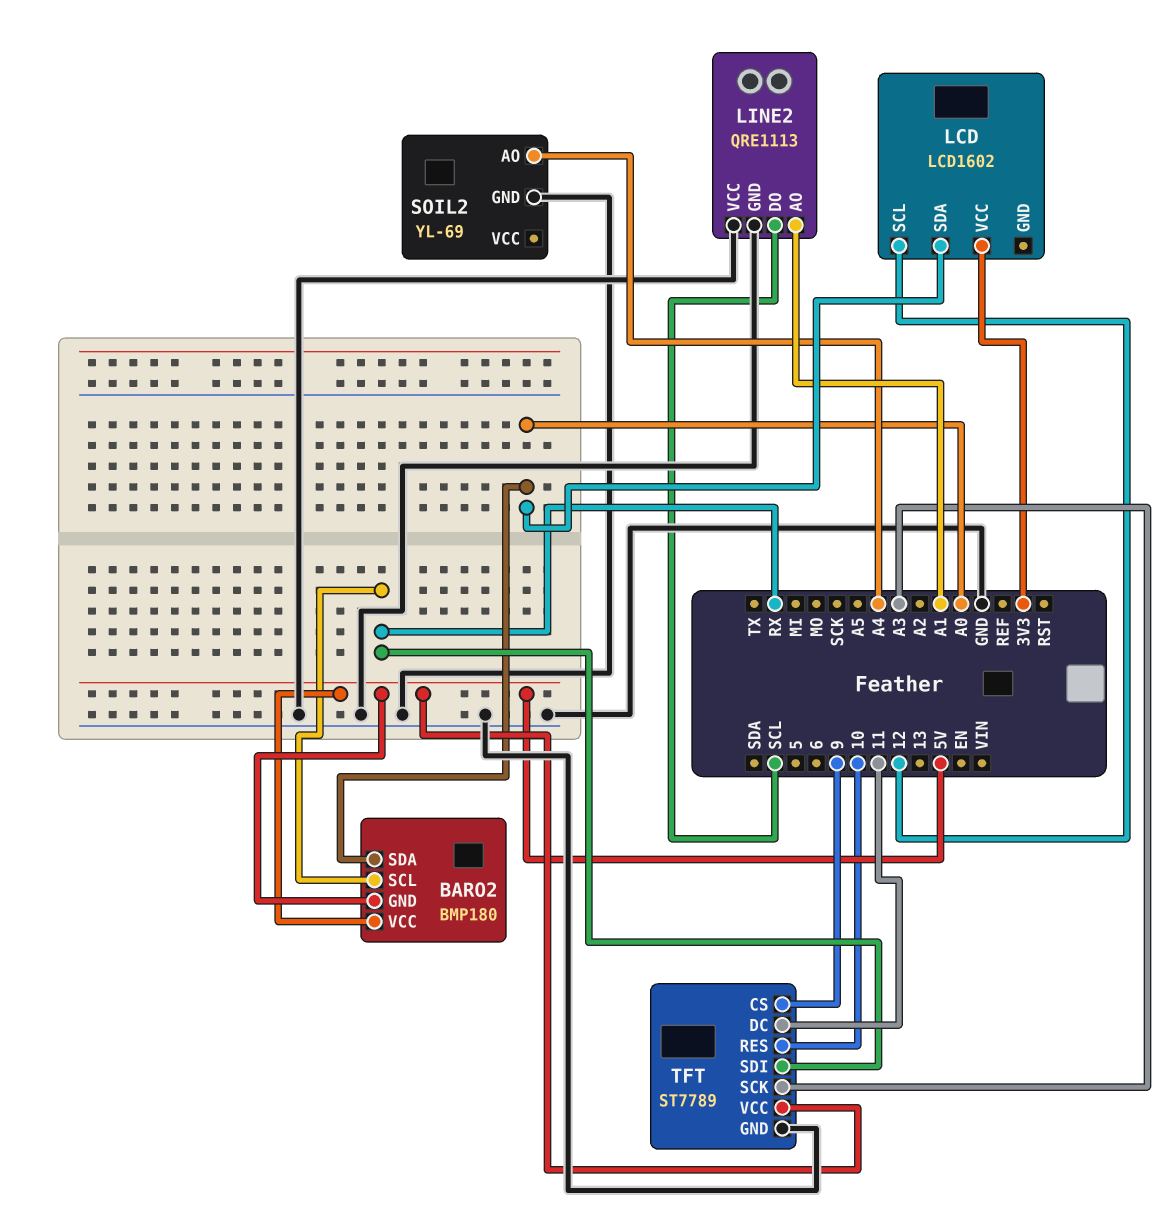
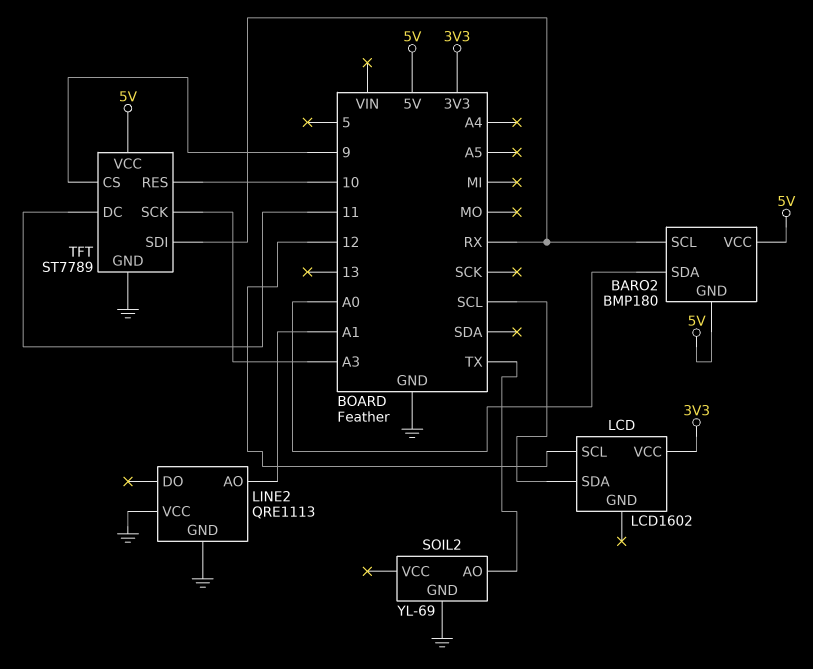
LCD pin SDA: A0 -> SCL
LINE2 pin DO: SCL -> none
SOIL2 pin AO: A4 -> TX

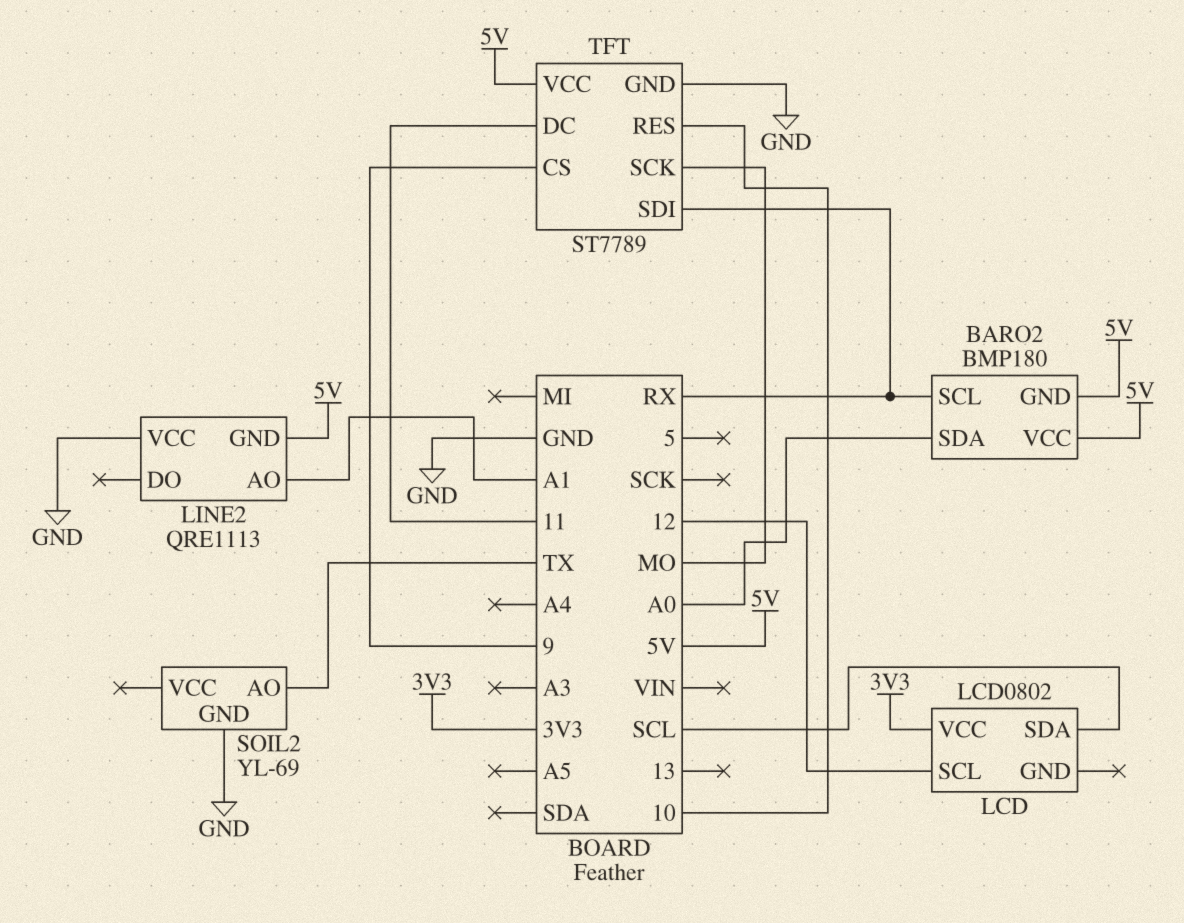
LCD: LCD1602 -> LCD0802
LINE2 pin GND: GND -> 5V
TFT pin SCK: A3 -> MO

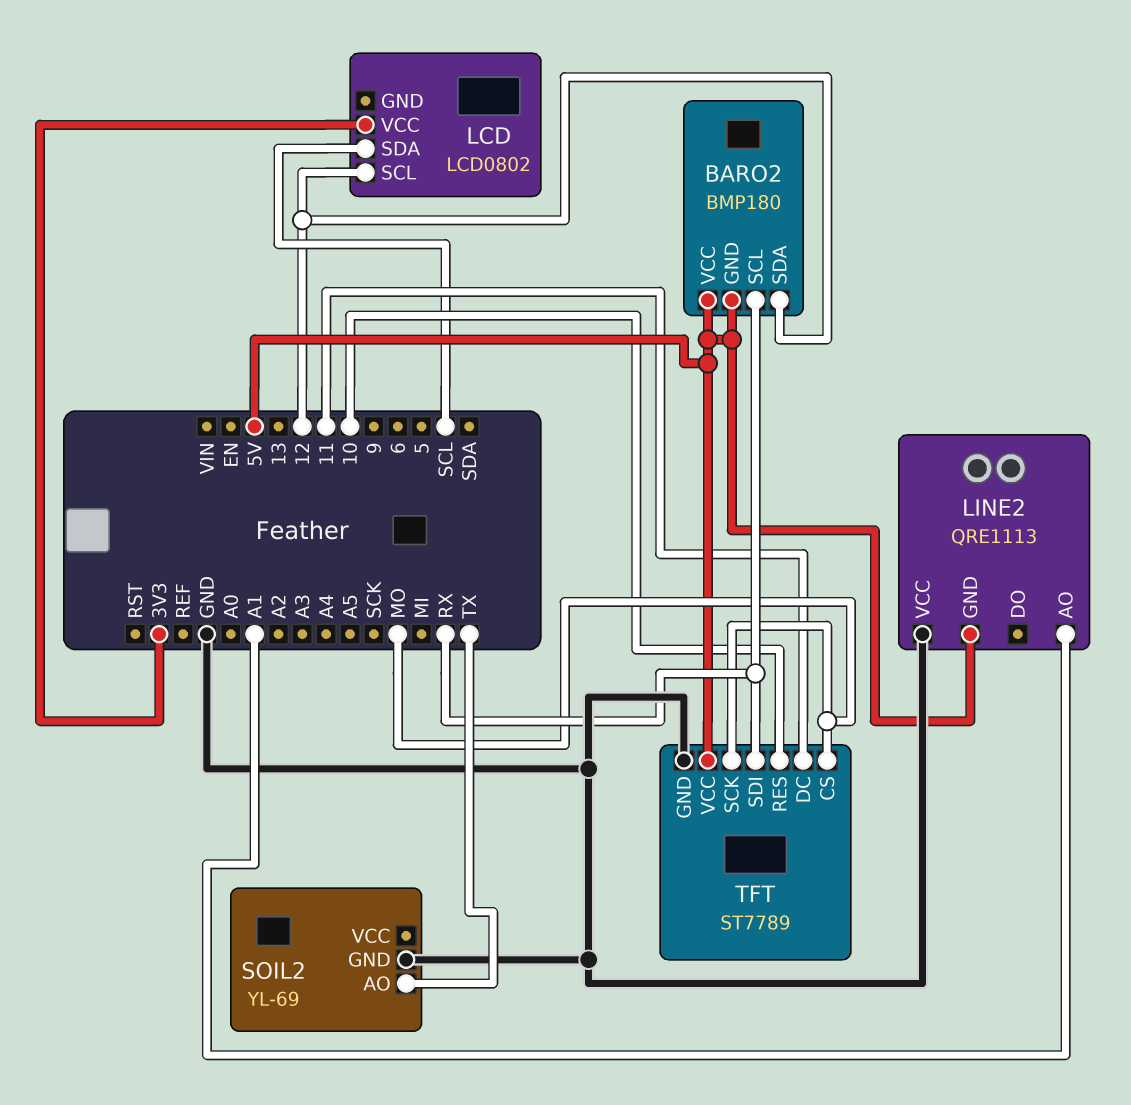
BARO2 pin SDA: A0 -> 12
TFT pin CS: 9 -> MO

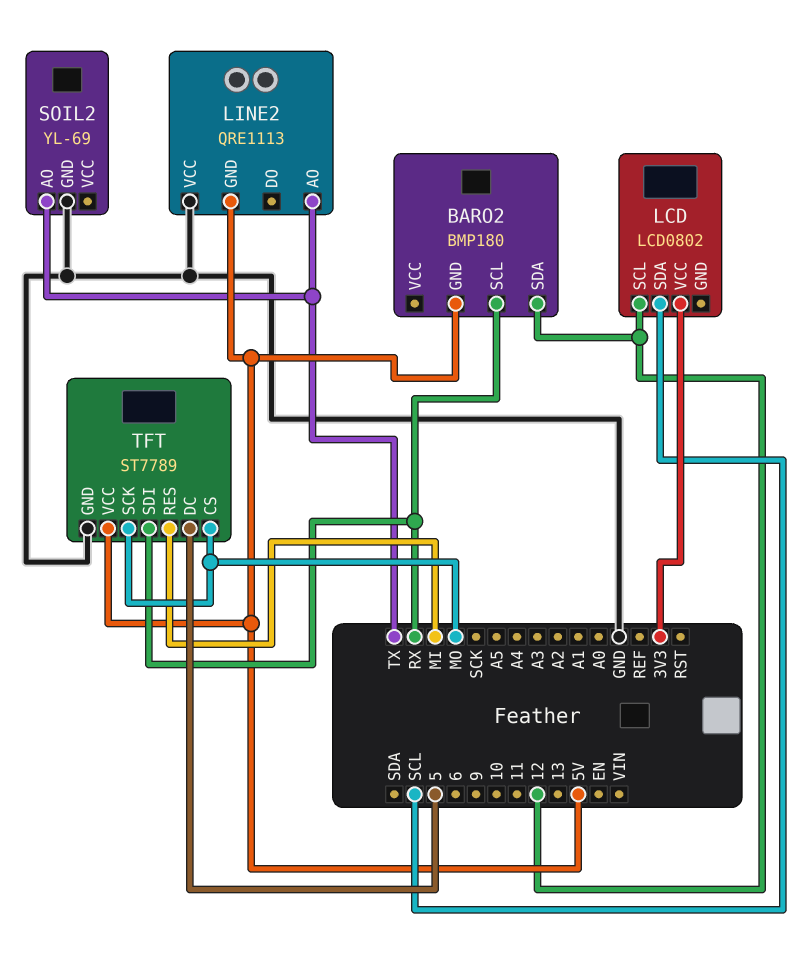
BARO2 pin VCC: 5V -> none
LINE2 pin AO: A1 -> TX
TFT pin DC: 11 -> 5
TFT pin RES: 10 -> MI

